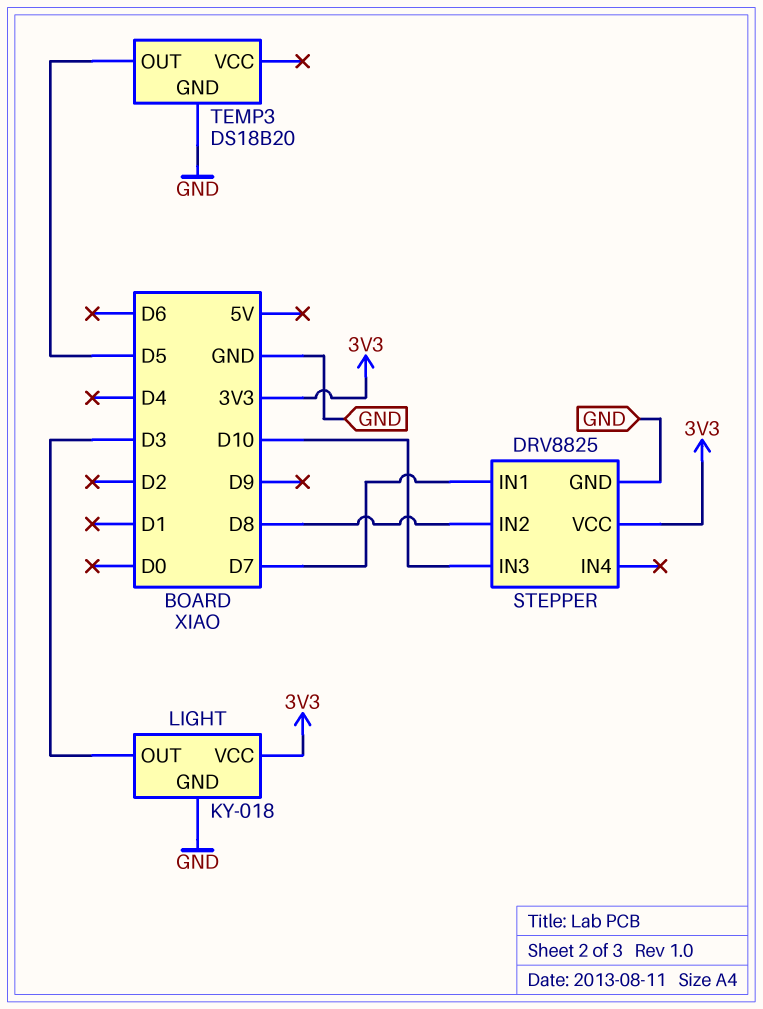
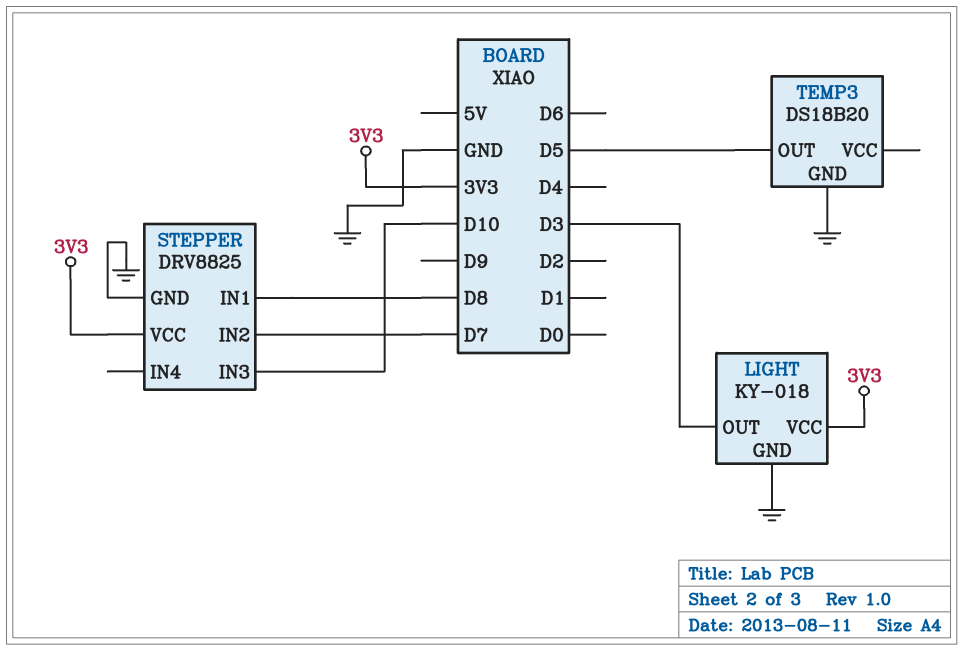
STEPPER pin IN1: D7 -> D8
STEPPER pin IN2: D8 -> D7

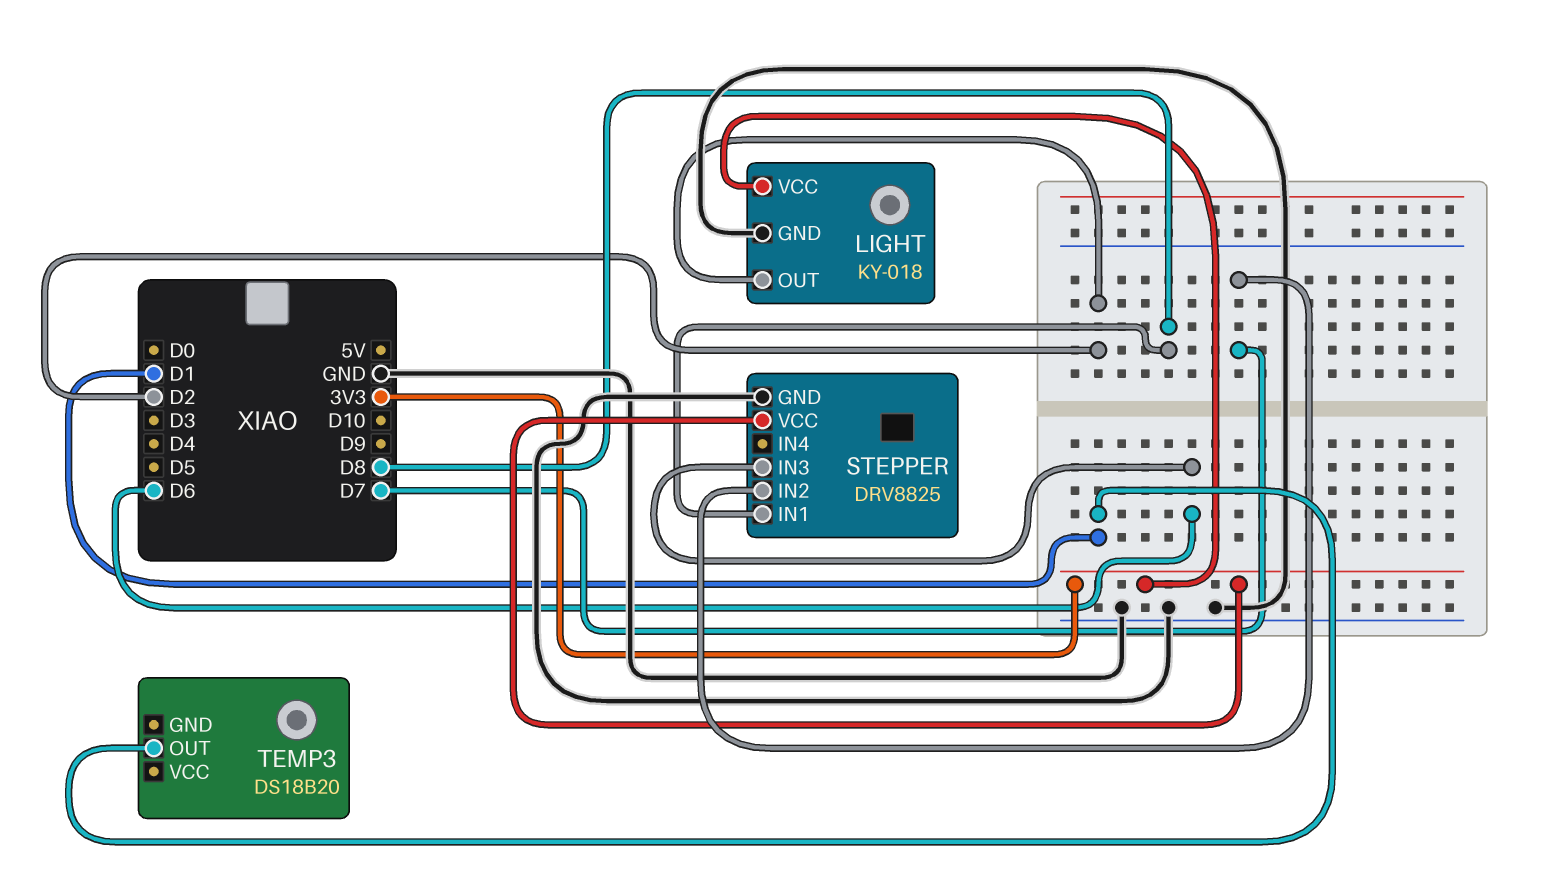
LIGHT pin OUT: D3 -> D2
STEPPER pin IN3: D10 -> D6
TEMP3 pin GND: GND -> none
TEMP3 pin OUT: D5 -> D1

